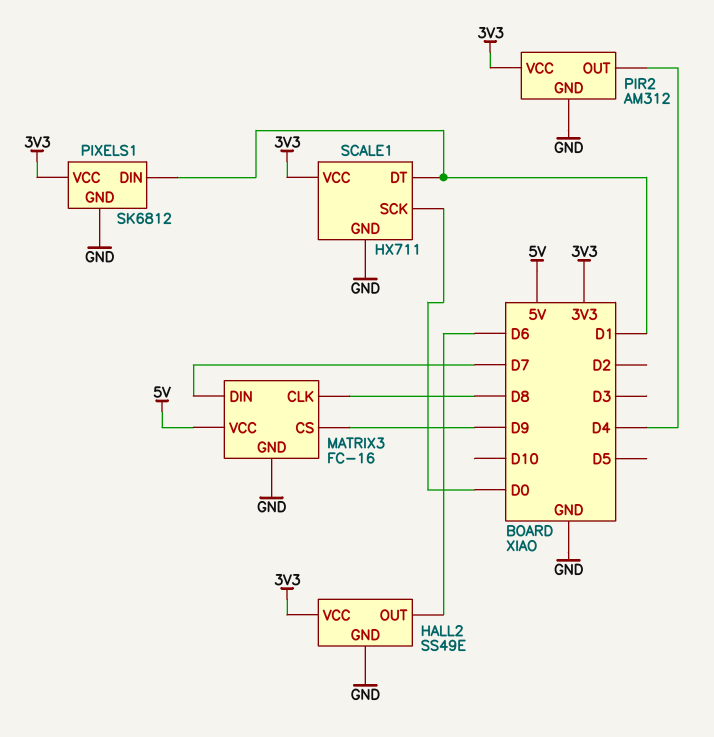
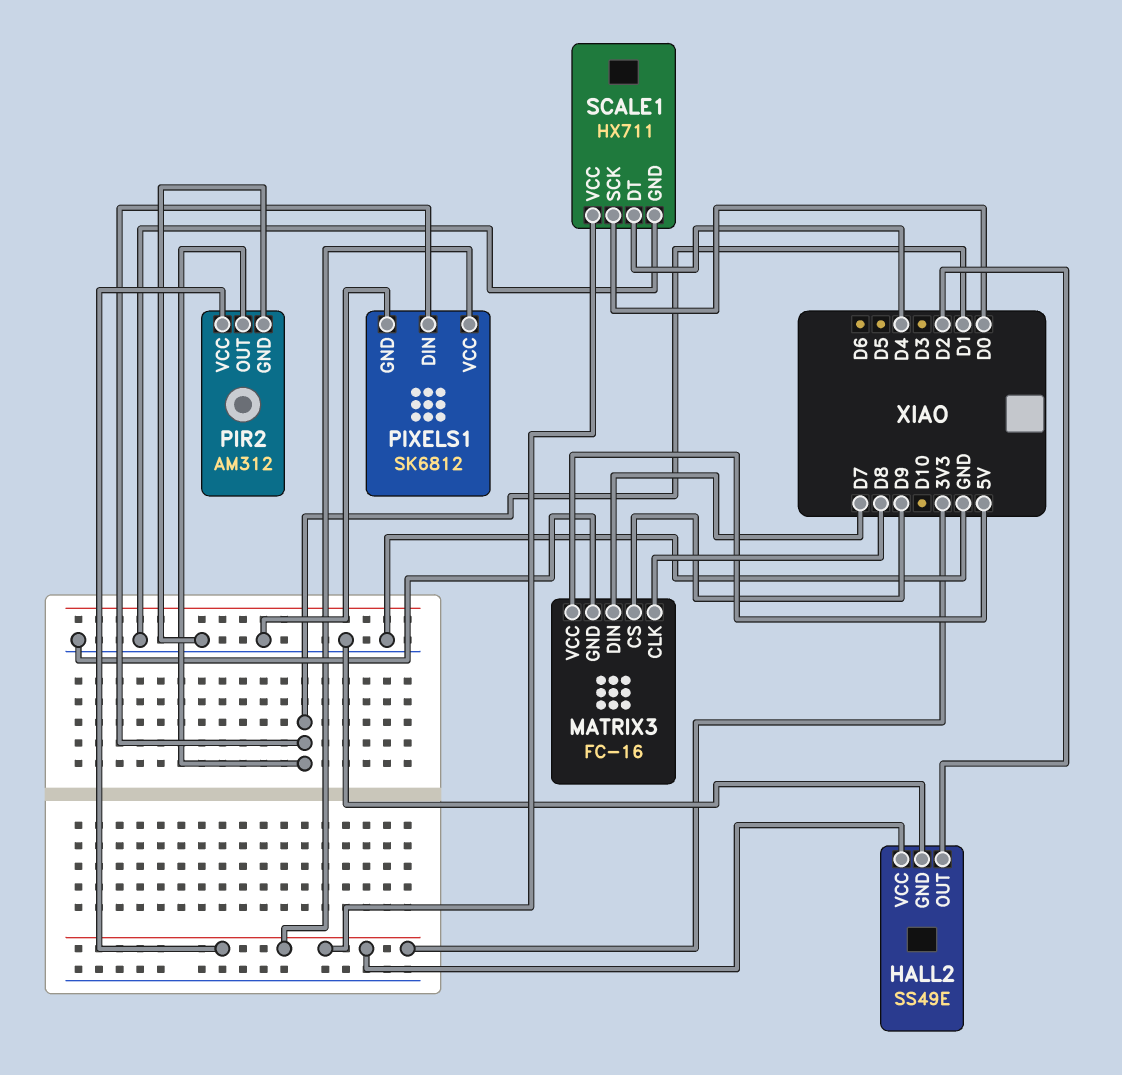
HALL2 pin OUT: D6 -> D2
PIR2 pin OUT: D4 -> D1
SCALE1 pin DT: D1 -> D4

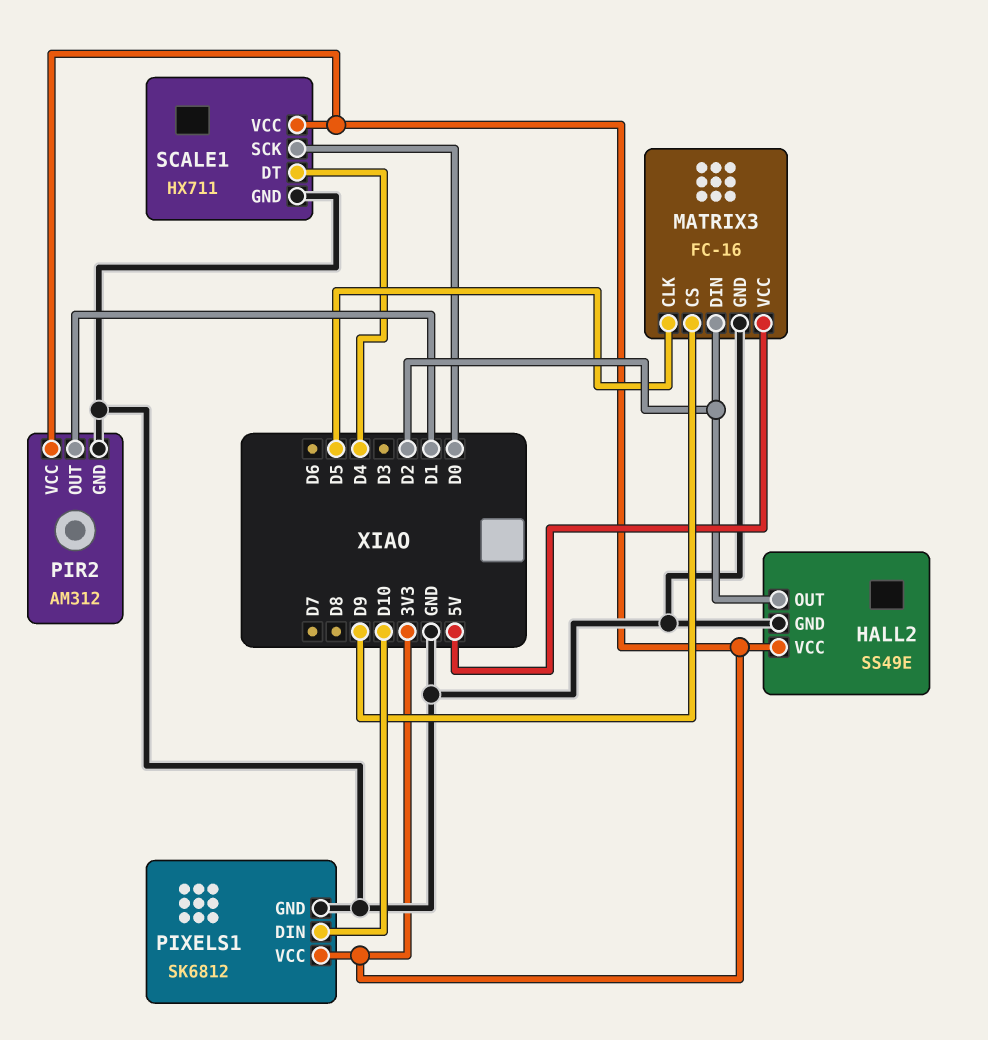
MATRIX3 pin CLK: D8 -> D5
MATRIX3 pin DIN: D7 -> D2
PIXELS1 pin DIN: D1 -> D10

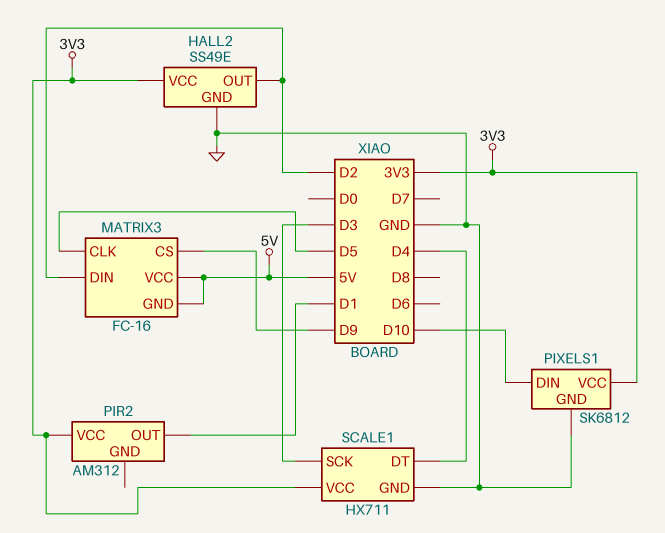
MATRIX3 pin GND: GND -> 5V
PIR2 pin GND: GND -> none
SCALE1 pin SCK: D0 -> D3

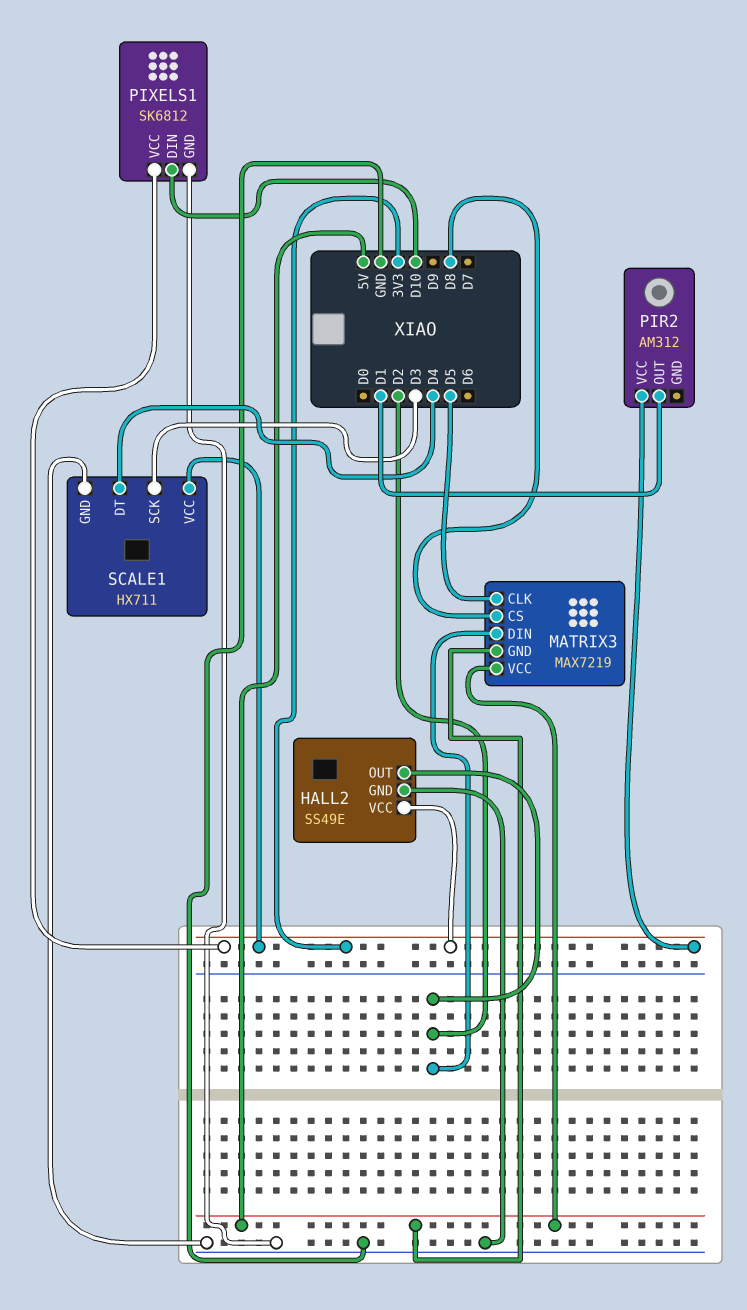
MATRIX3: FC-16 -> MAX7219
MATRIX3 pin CS: D9 -> D8

